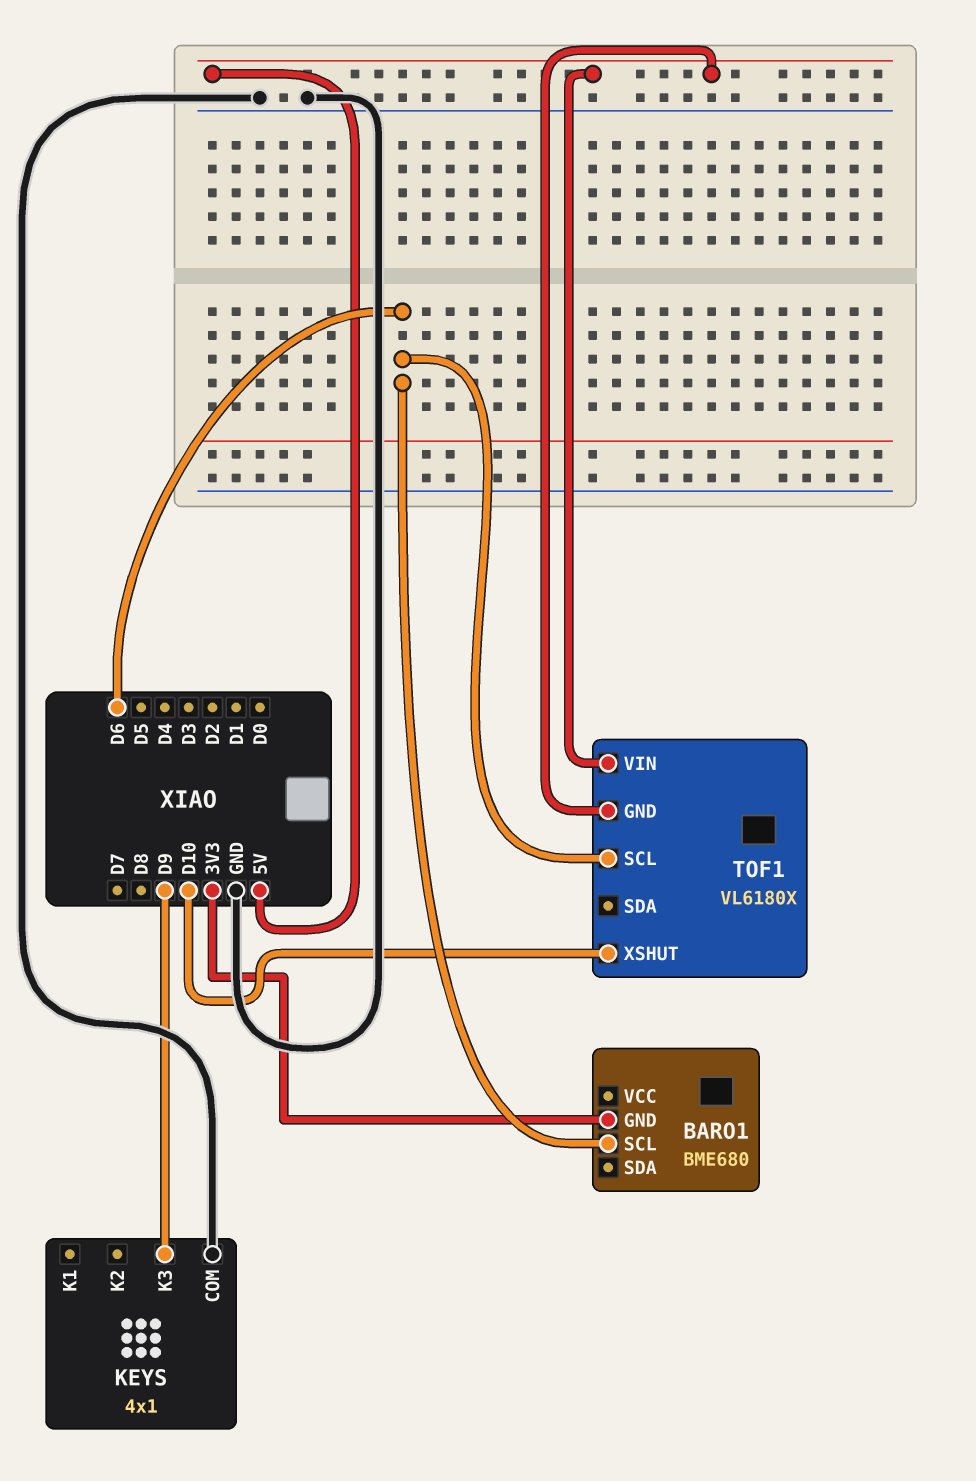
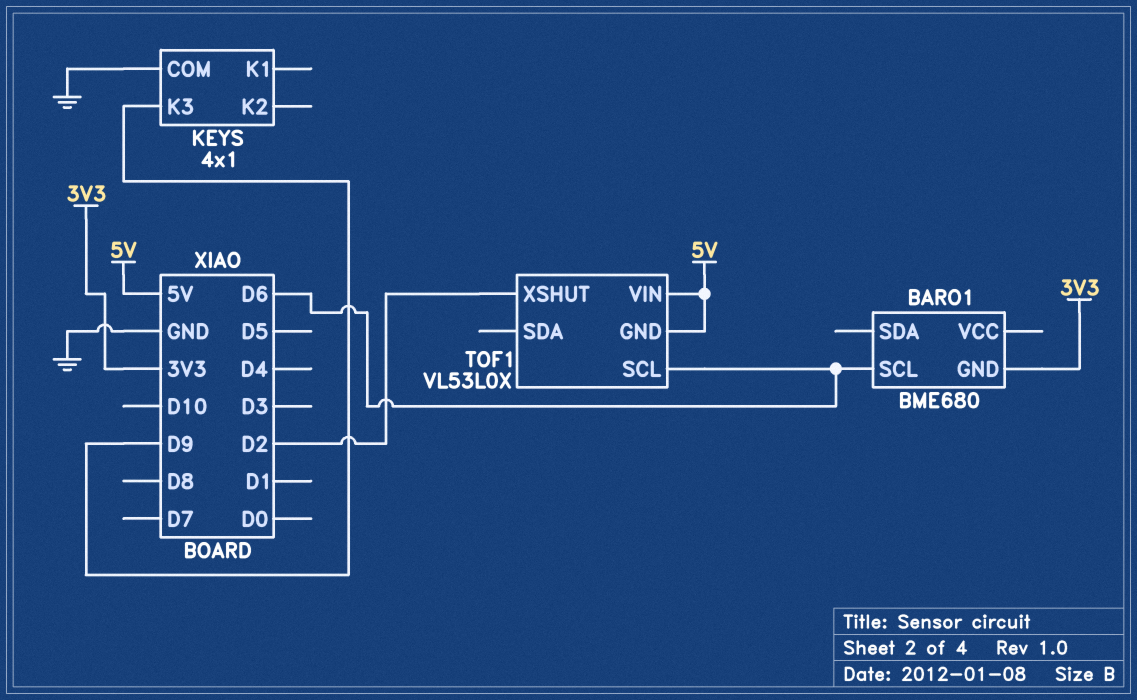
TOF1: VL6180X -> VL53L0X
TOF1 pin XSHUT: D10 -> D2

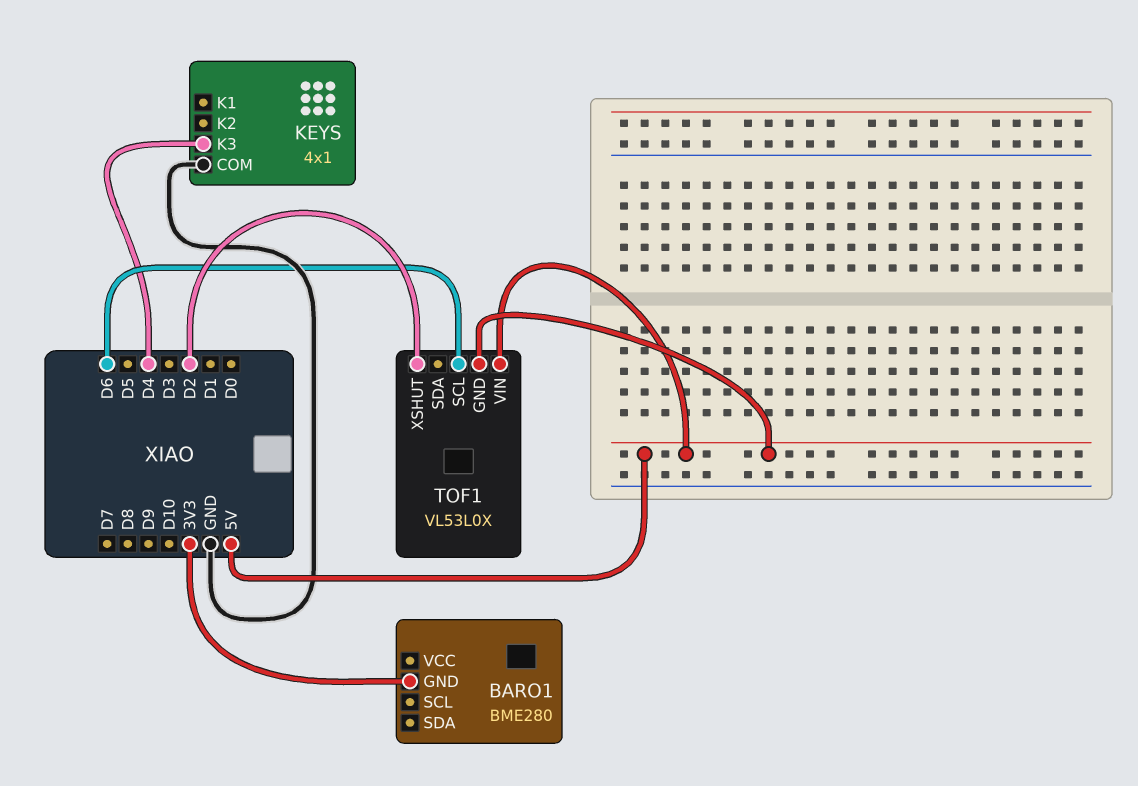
BARO1: BME680 -> BME280
BARO1 pin SCL: D6 -> none
KEYS pin K3: D9 -> D4

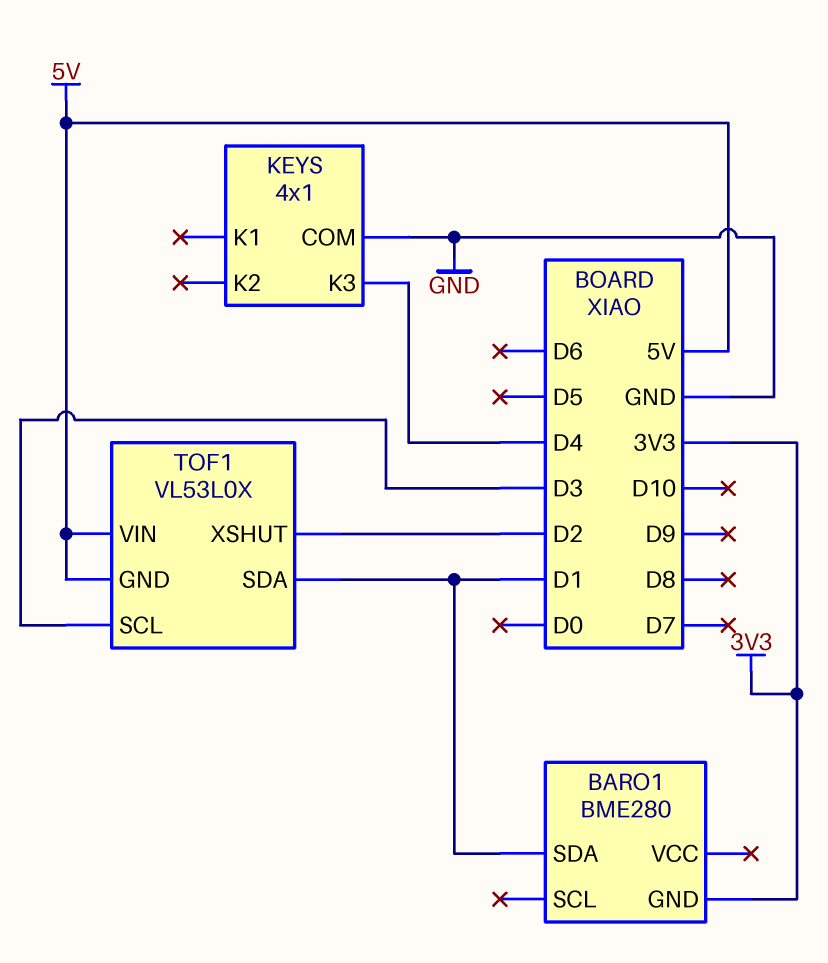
BARO1 pin SDA: none -> D1
TOF1 pin SCL: D6 -> D3
TOF1 pin SDA: none -> D1

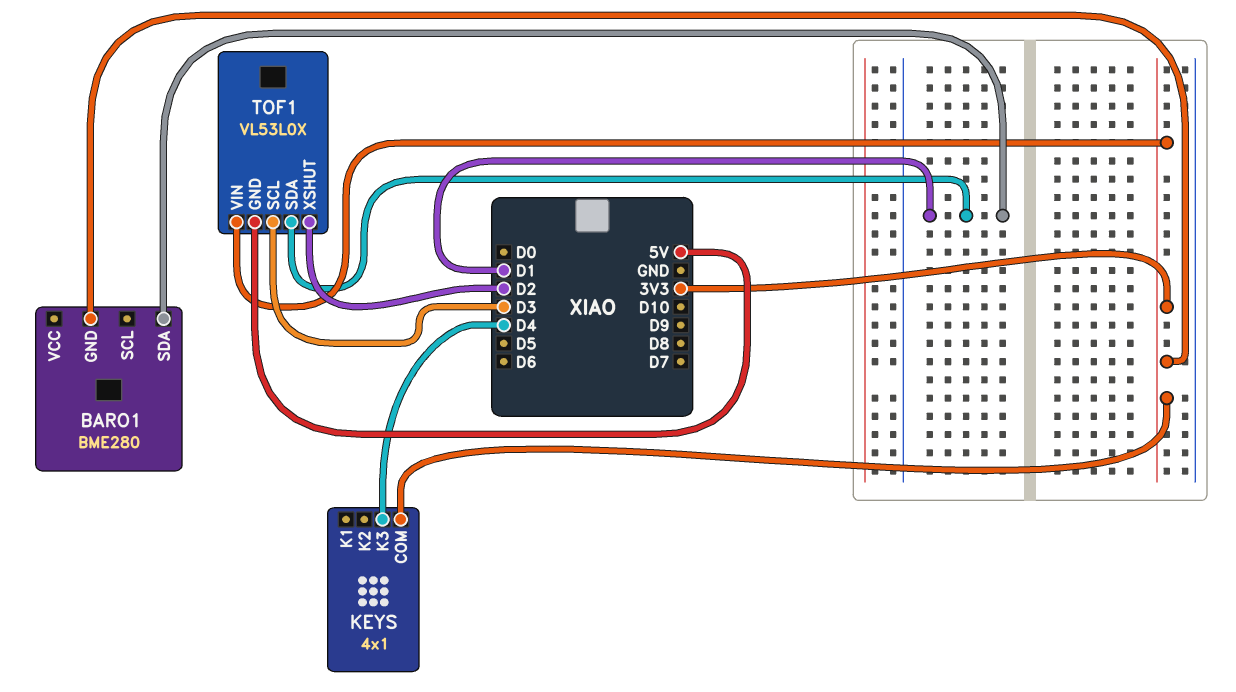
KEYS pin COM: GND -> 3V3
TOF1 pin VIN: 5V -> 3V3

